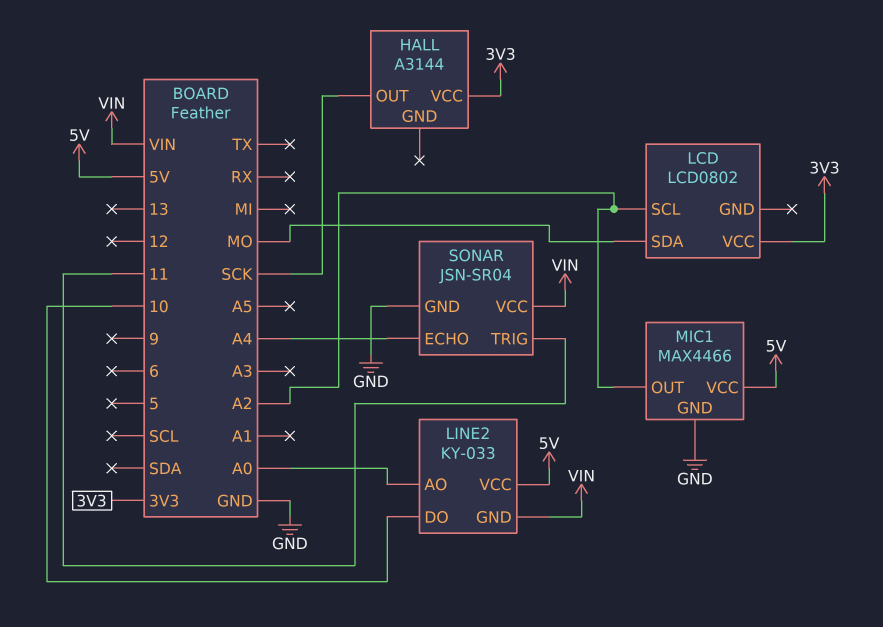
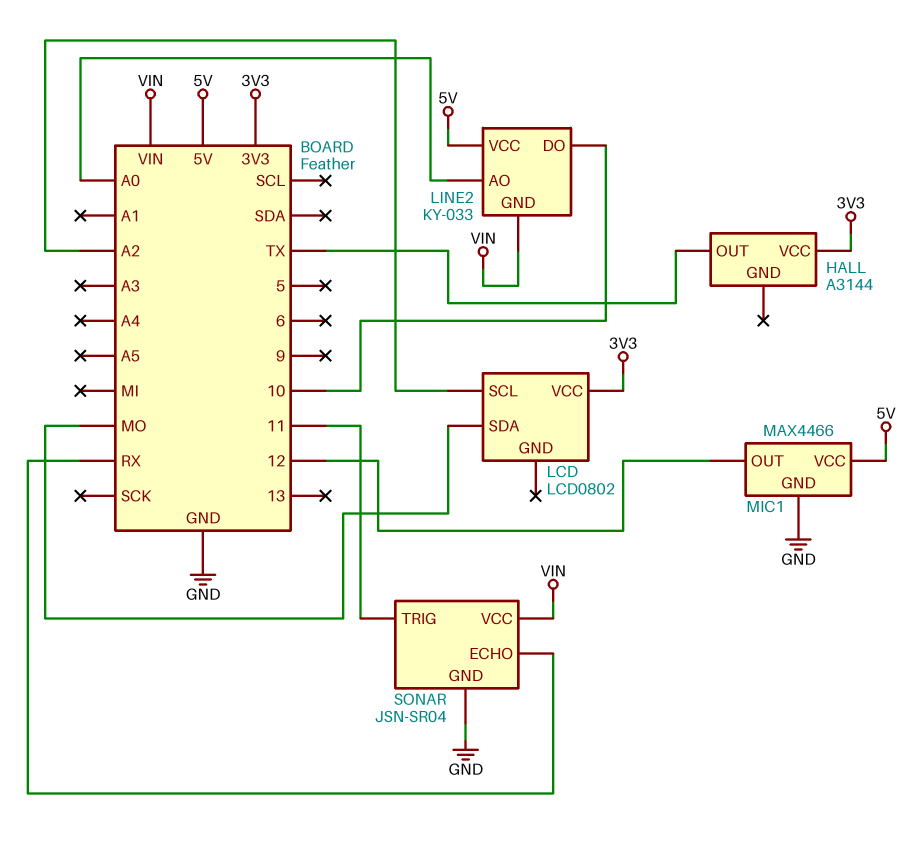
HALL pin OUT: SCK -> TX
MIC1 pin OUT: A2 -> 12
SONAR pin ECHO: A4 -> RX

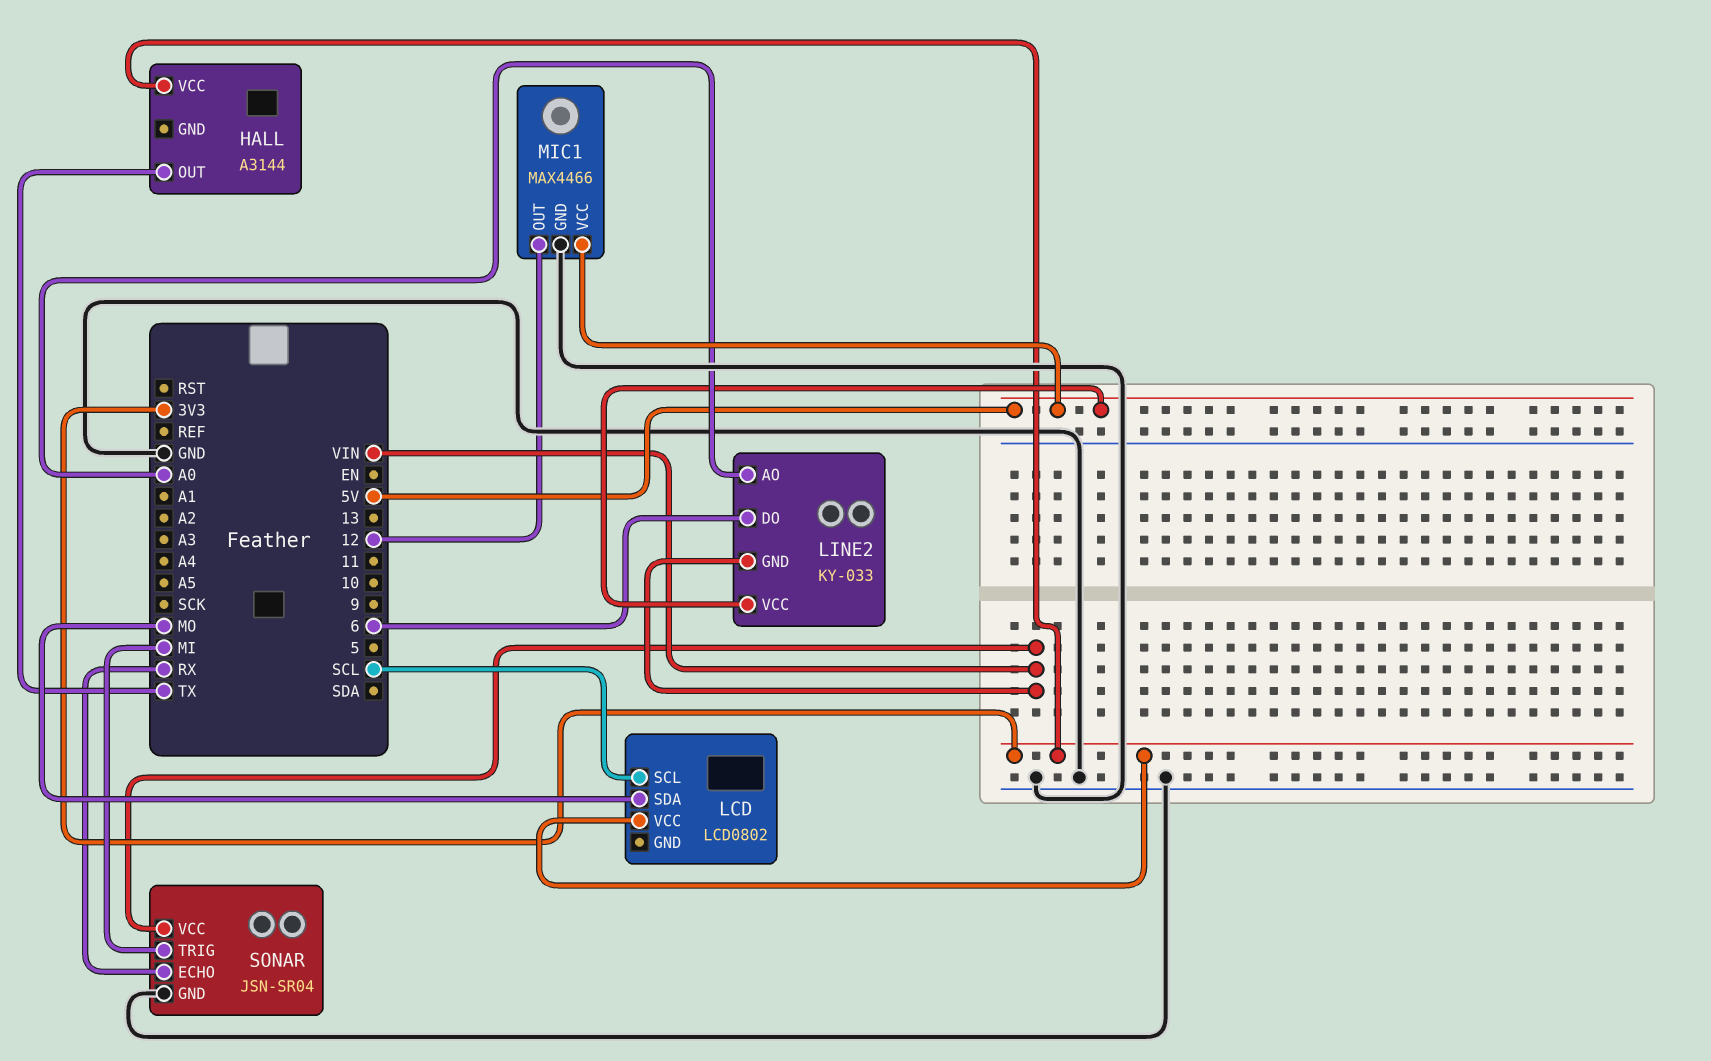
LCD pin SCL: A2 -> SCL
LINE2 pin DO: 10 -> 6
SONAR pin TRIG: 11 -> MI

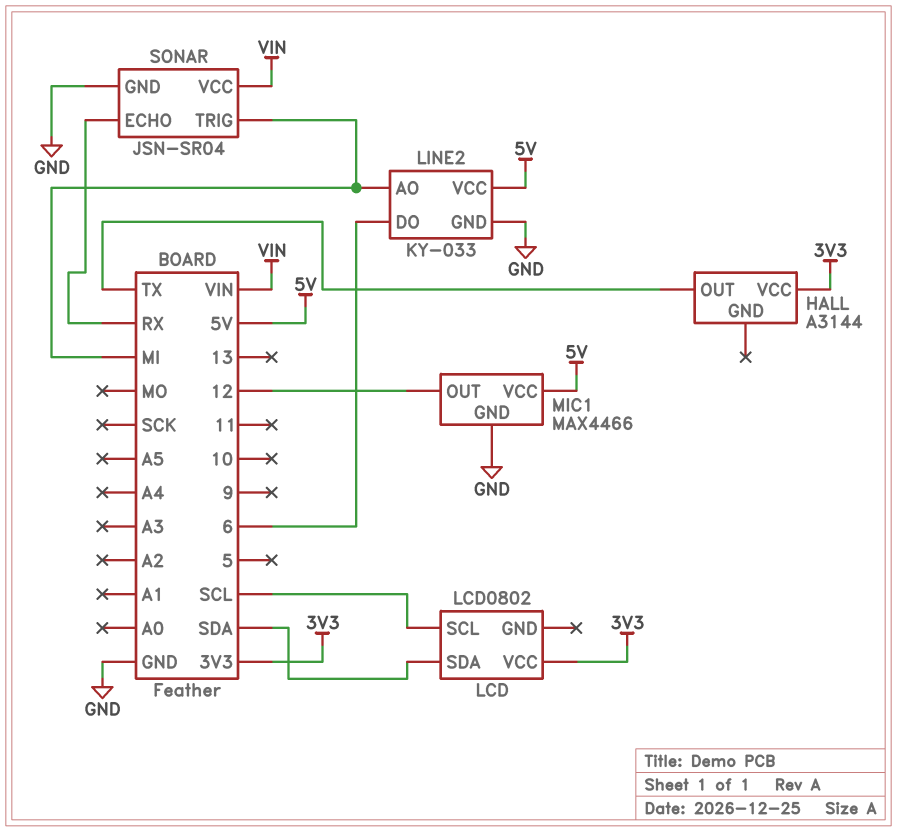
LCD pin SDA: MO -> SDA
LINE2 pin AO: A0 -> MI
LINE2 pin GND: VIN -> GND

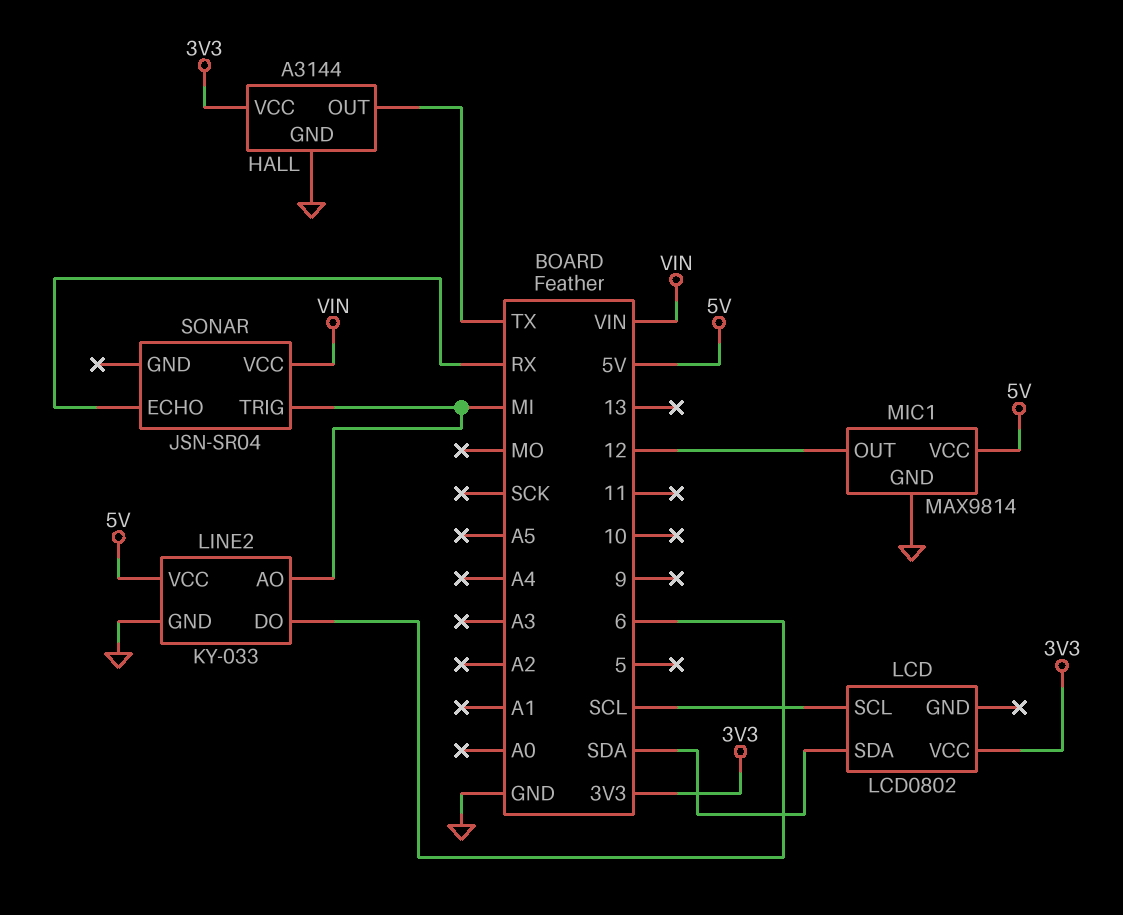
HALL pin GND: none -> GND
MIC1: MAX4466 -> MAX9814
SONAR pin GND: GND -> none

